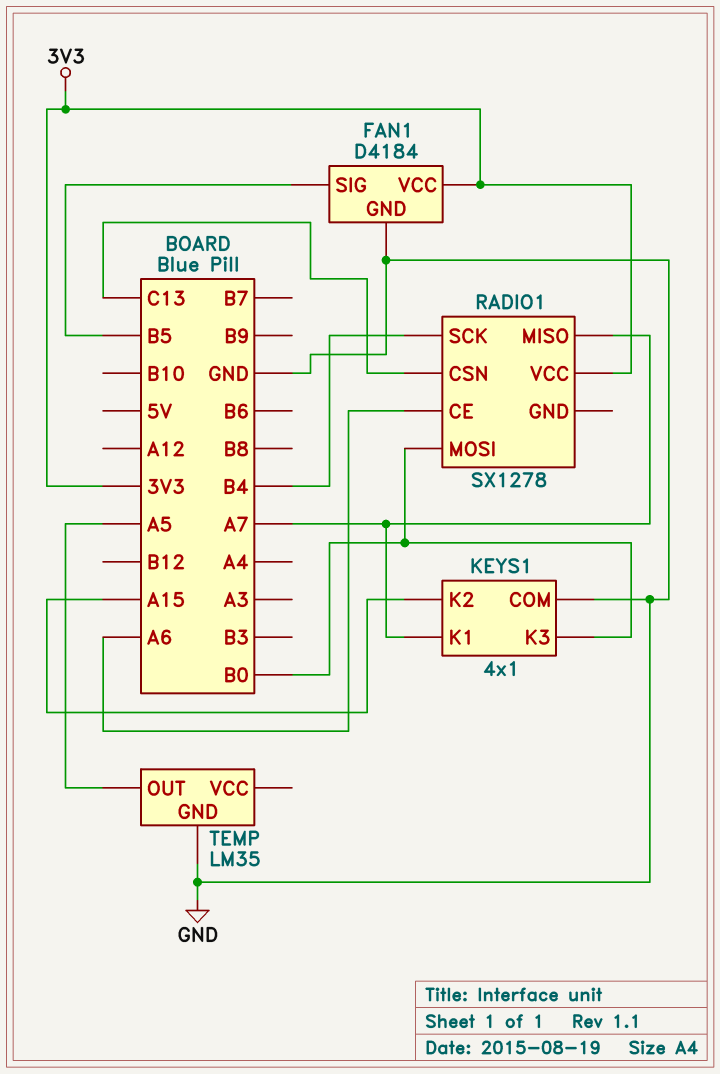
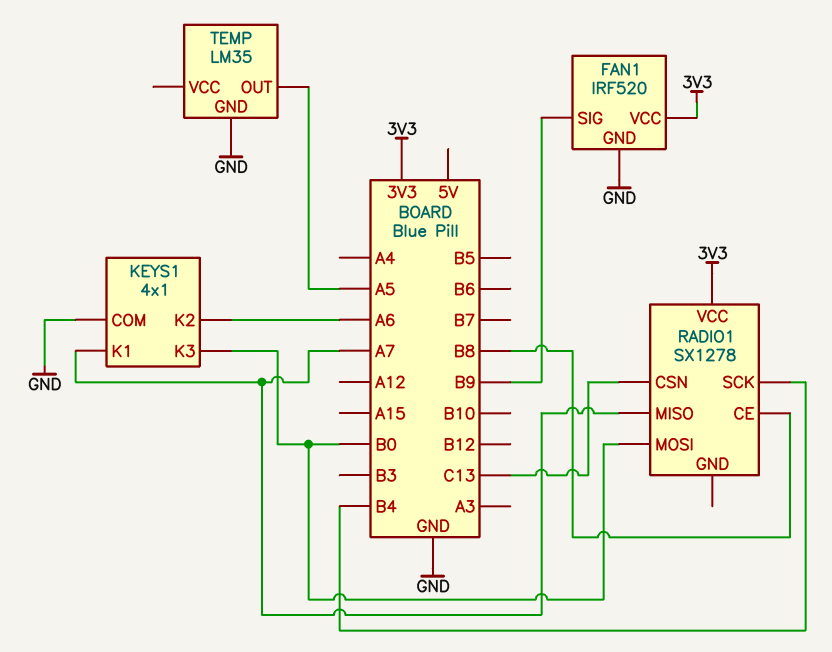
FAN1: D4184 -> IRF520
FAN1 pin SIG: B5 -> B9
KEYS1 pin K2: A15 -> A6
RADIO1 pin CE: A6 -> B8

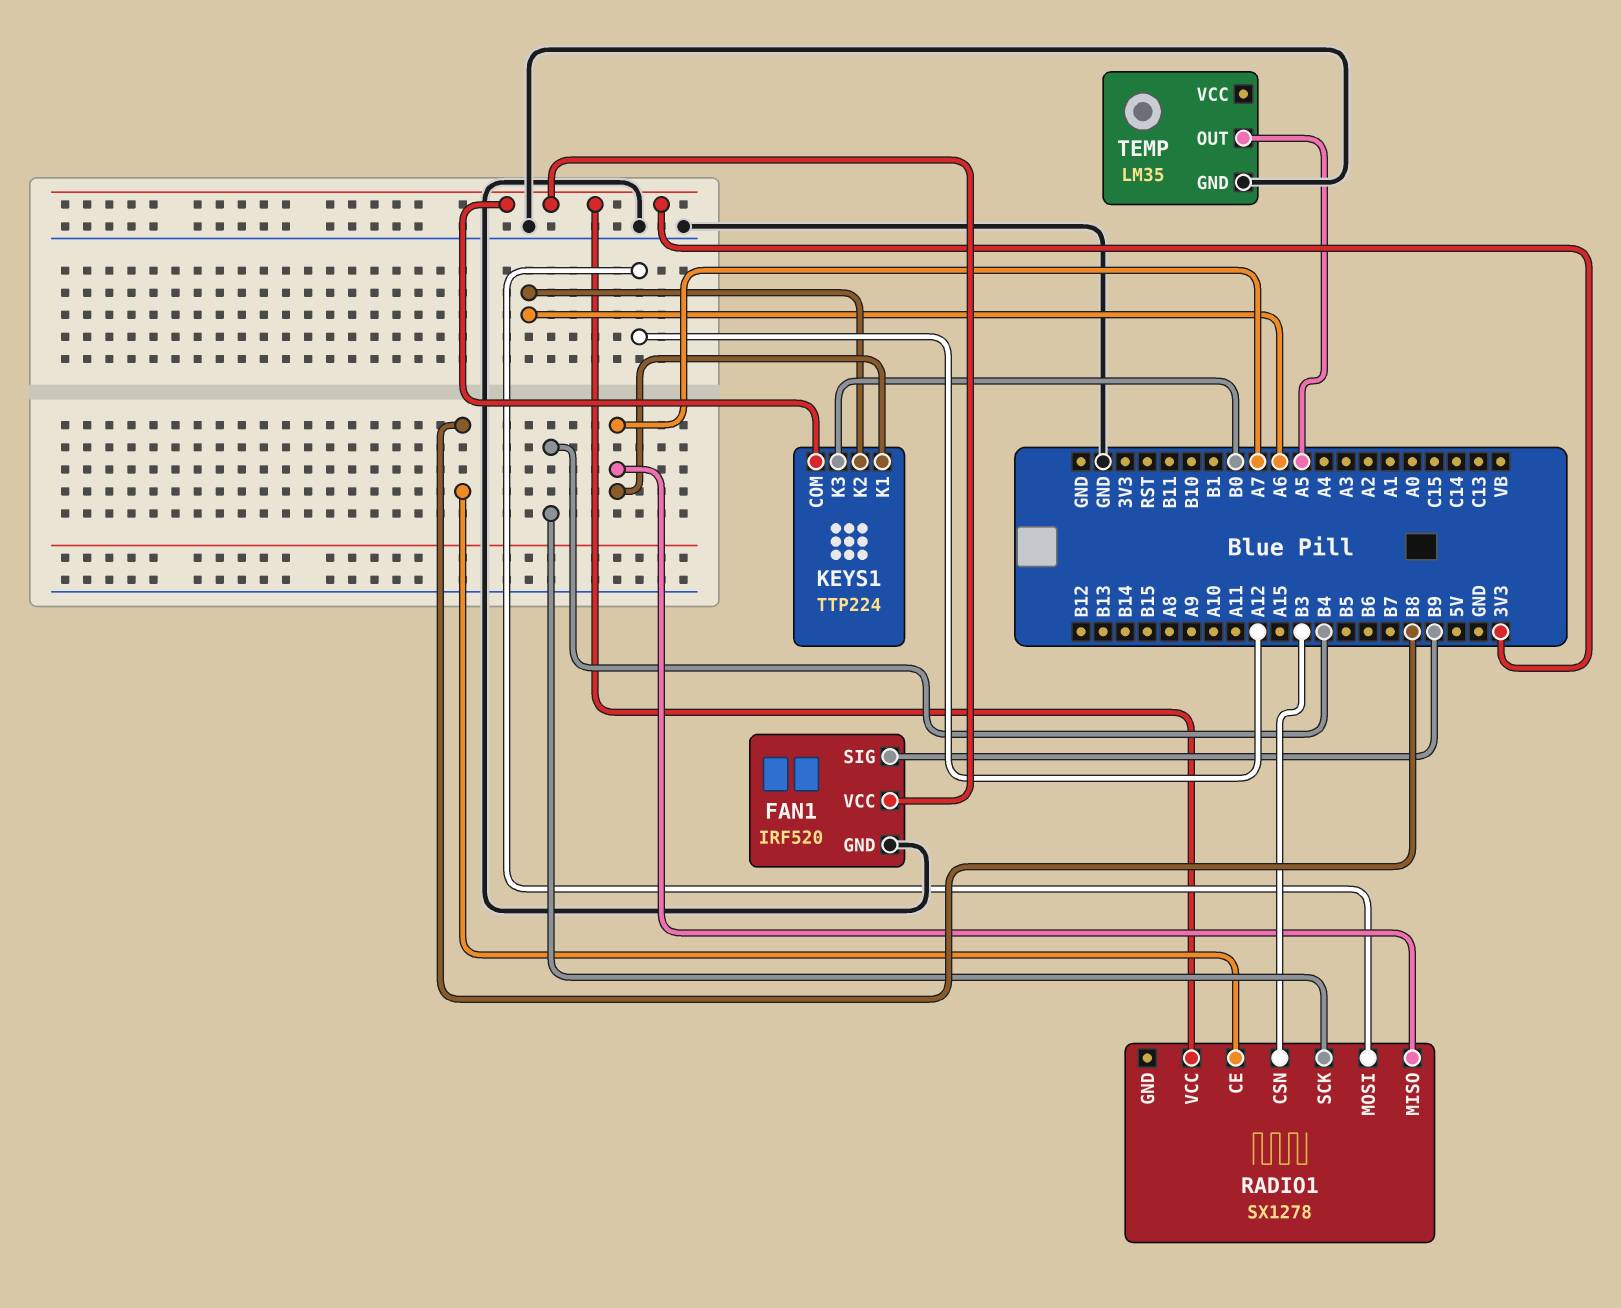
KEYS1: 4x1 -> TTP224
KEYS1 pin COM: GND -> 3V3
RADIO1 pin CSN: C13 -> B3
RADIO1 pin MOSI: B0 -> A12

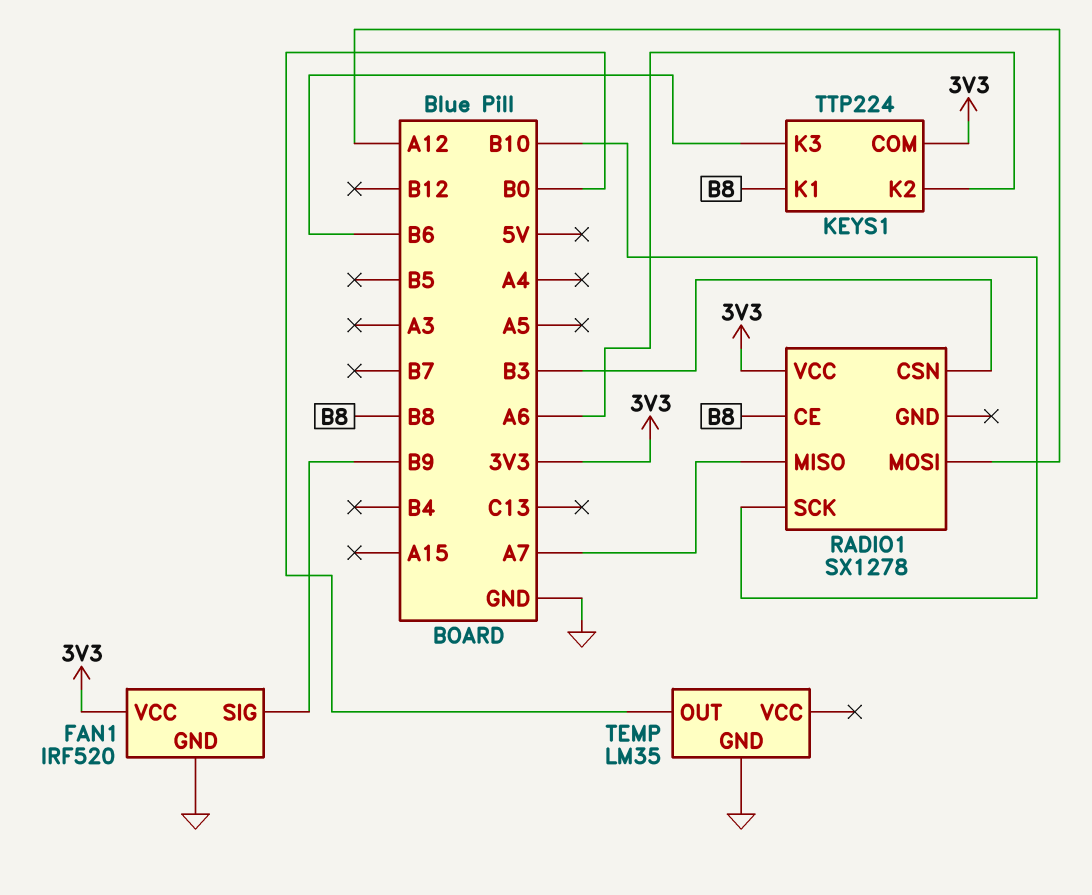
KEYS1 pin K1: A7 -> B8
KEYS1 pin K3: B0 -> B6
RADIO1 pin SCK: B4 -> B10
TEMP pin OUT: A5 -> B0

